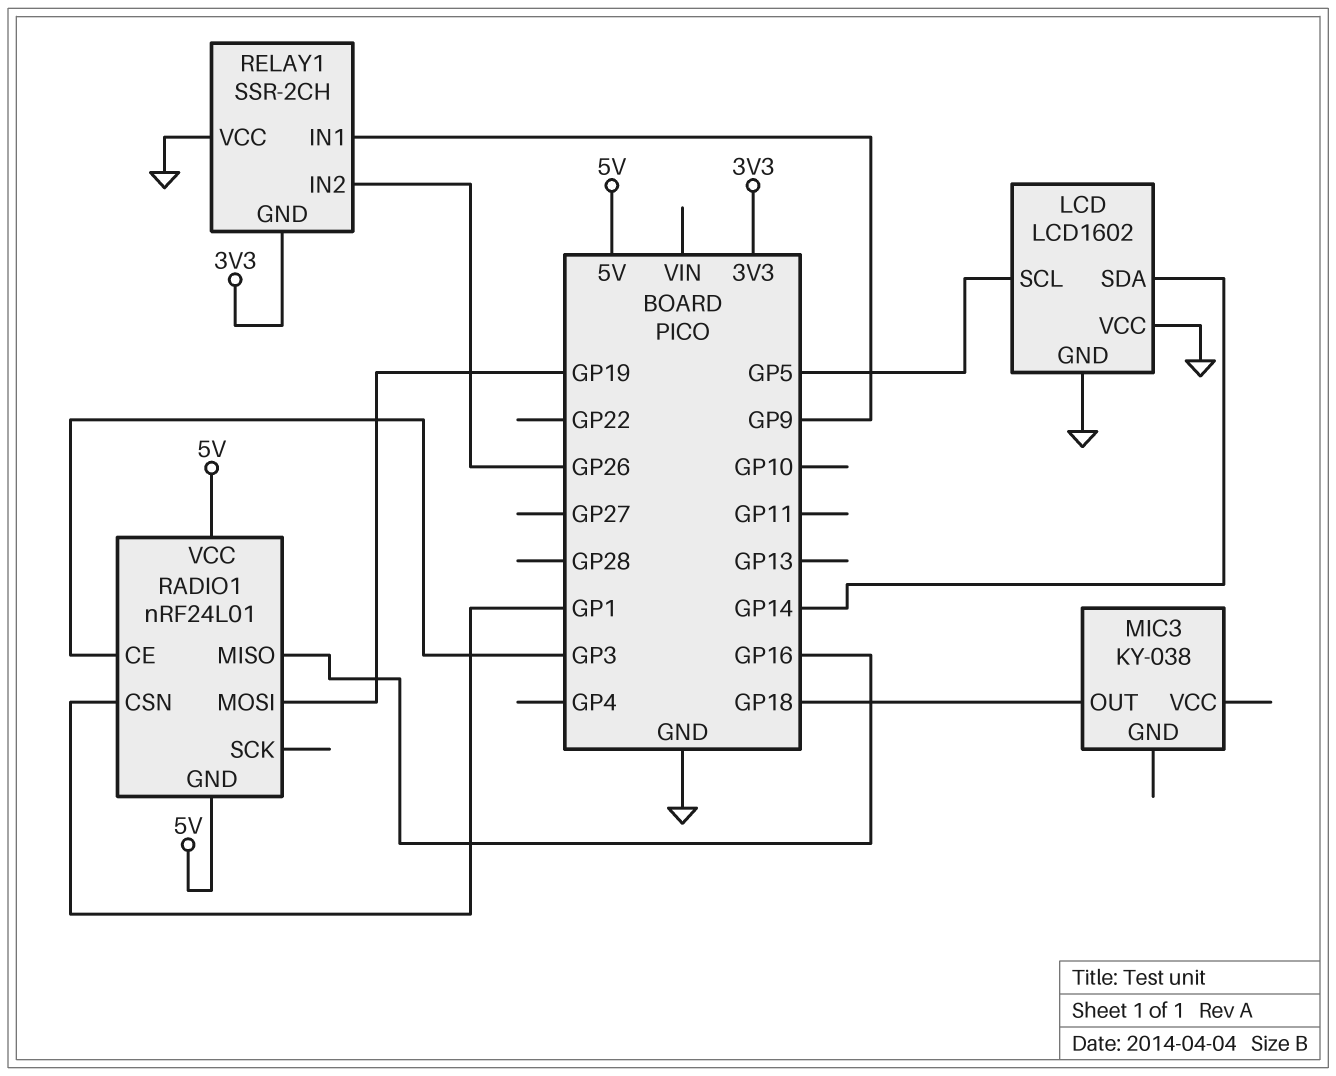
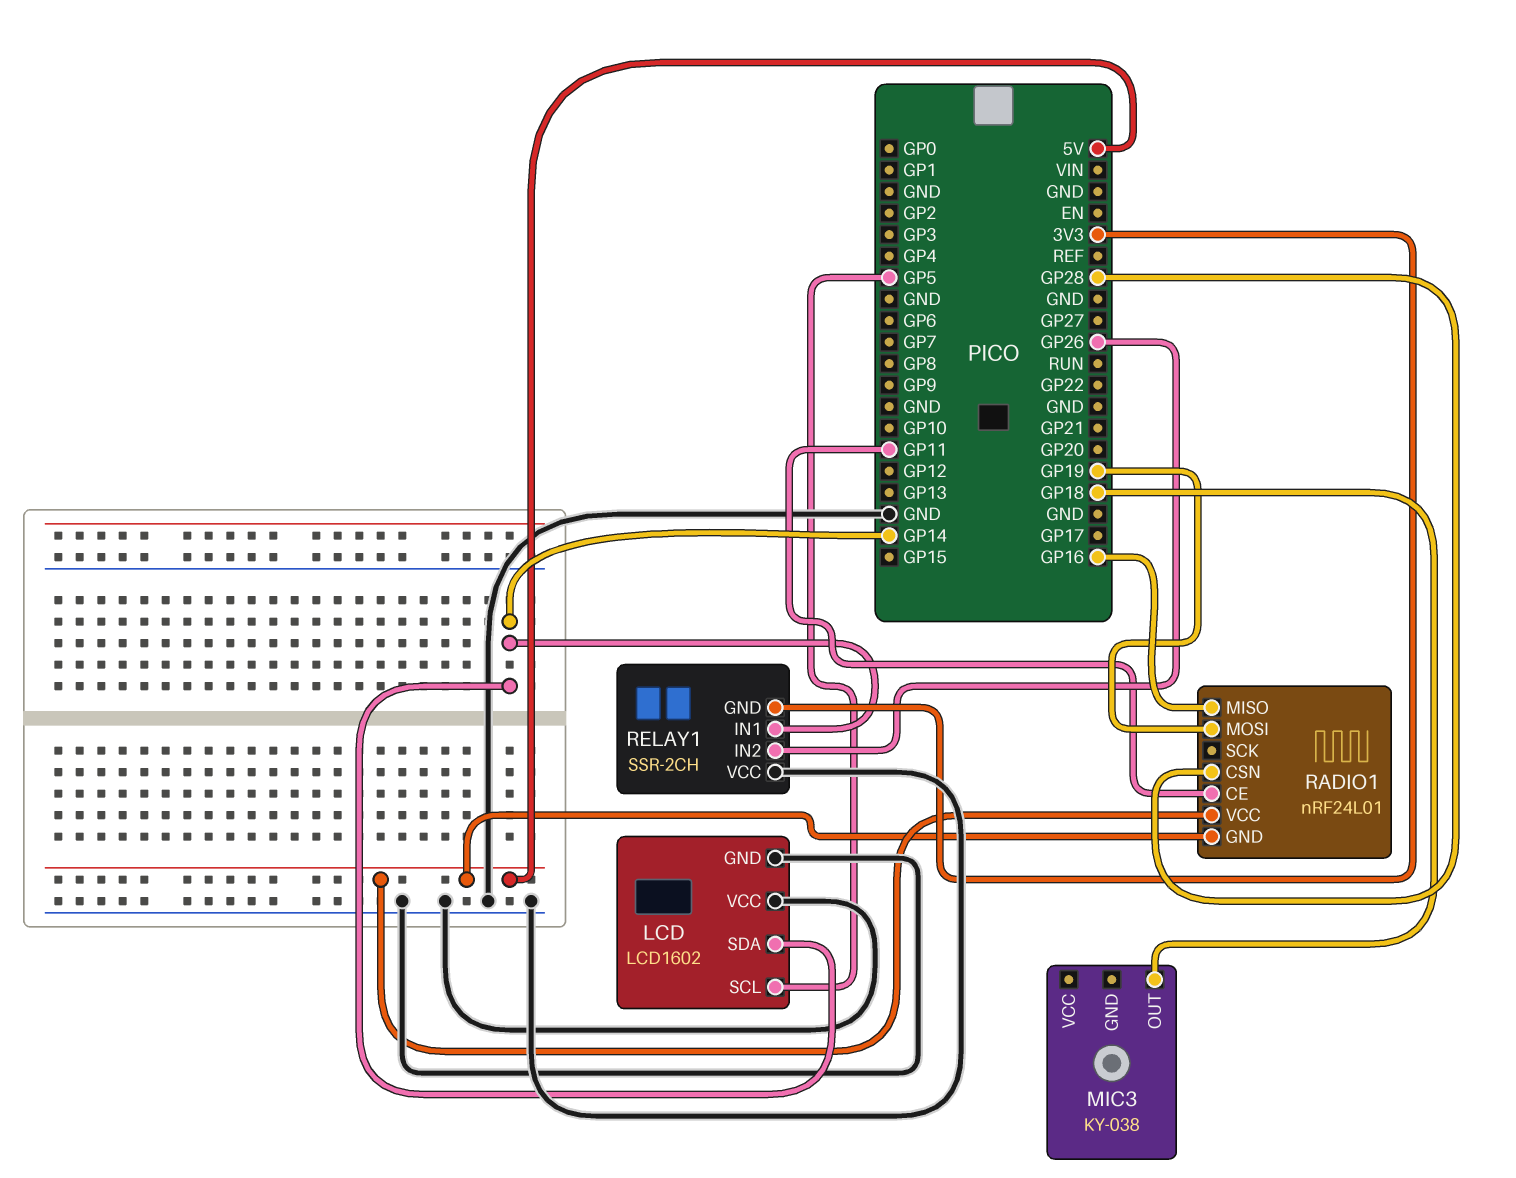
RADIO1 pin CE: GP3 -> GP11
RADIO1 pin CSN: GP1 -> GP28
RELAY1 pin IN1: GP9 -> GP14

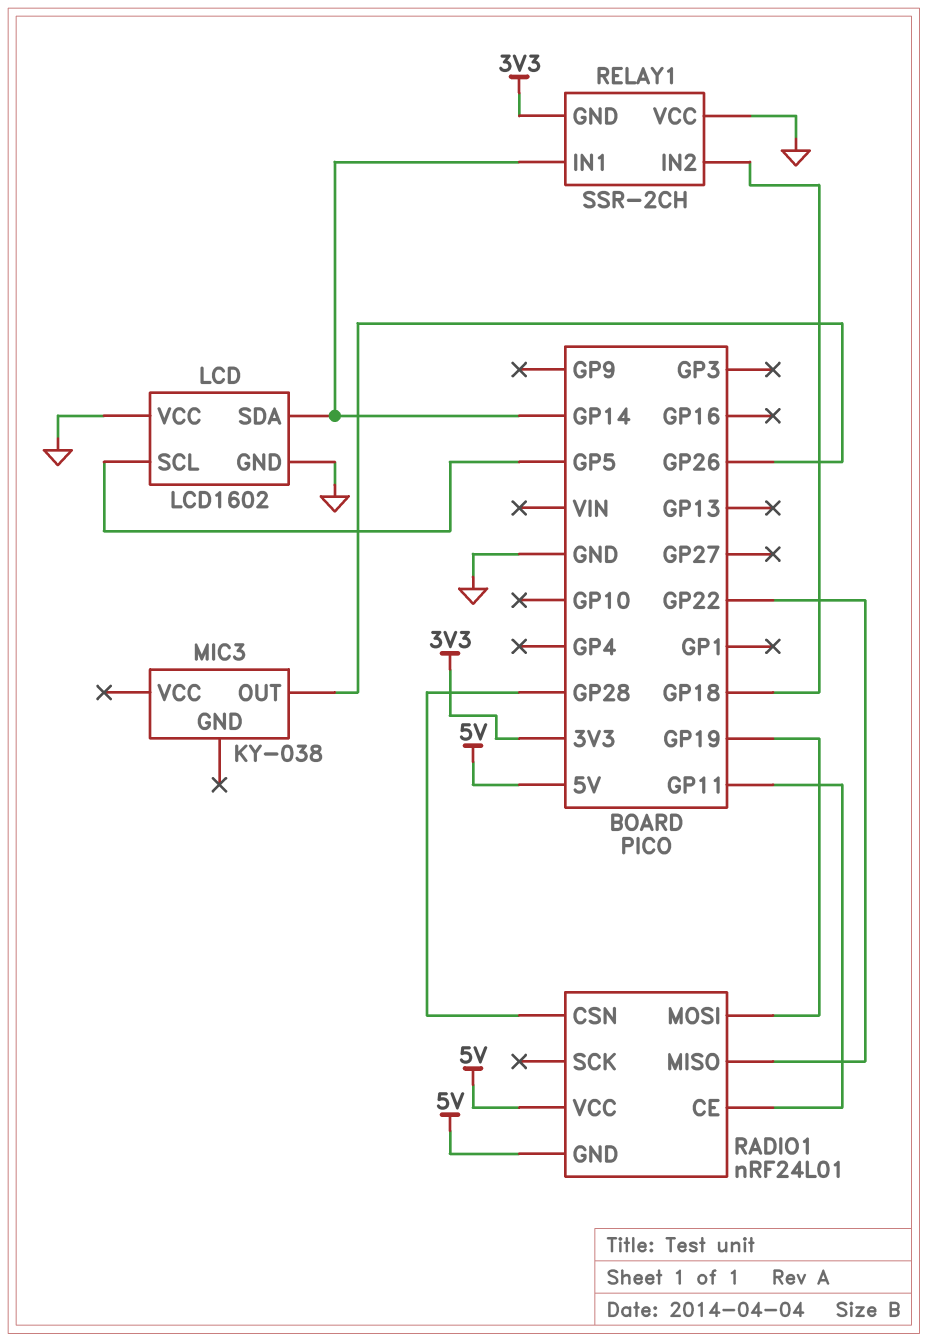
MIC3 pin OUT: GP18 -> GP26
RADIO1 pin MISO: GP16 -> GP22
RELAY1 pin IN2: GP26 -> GP18

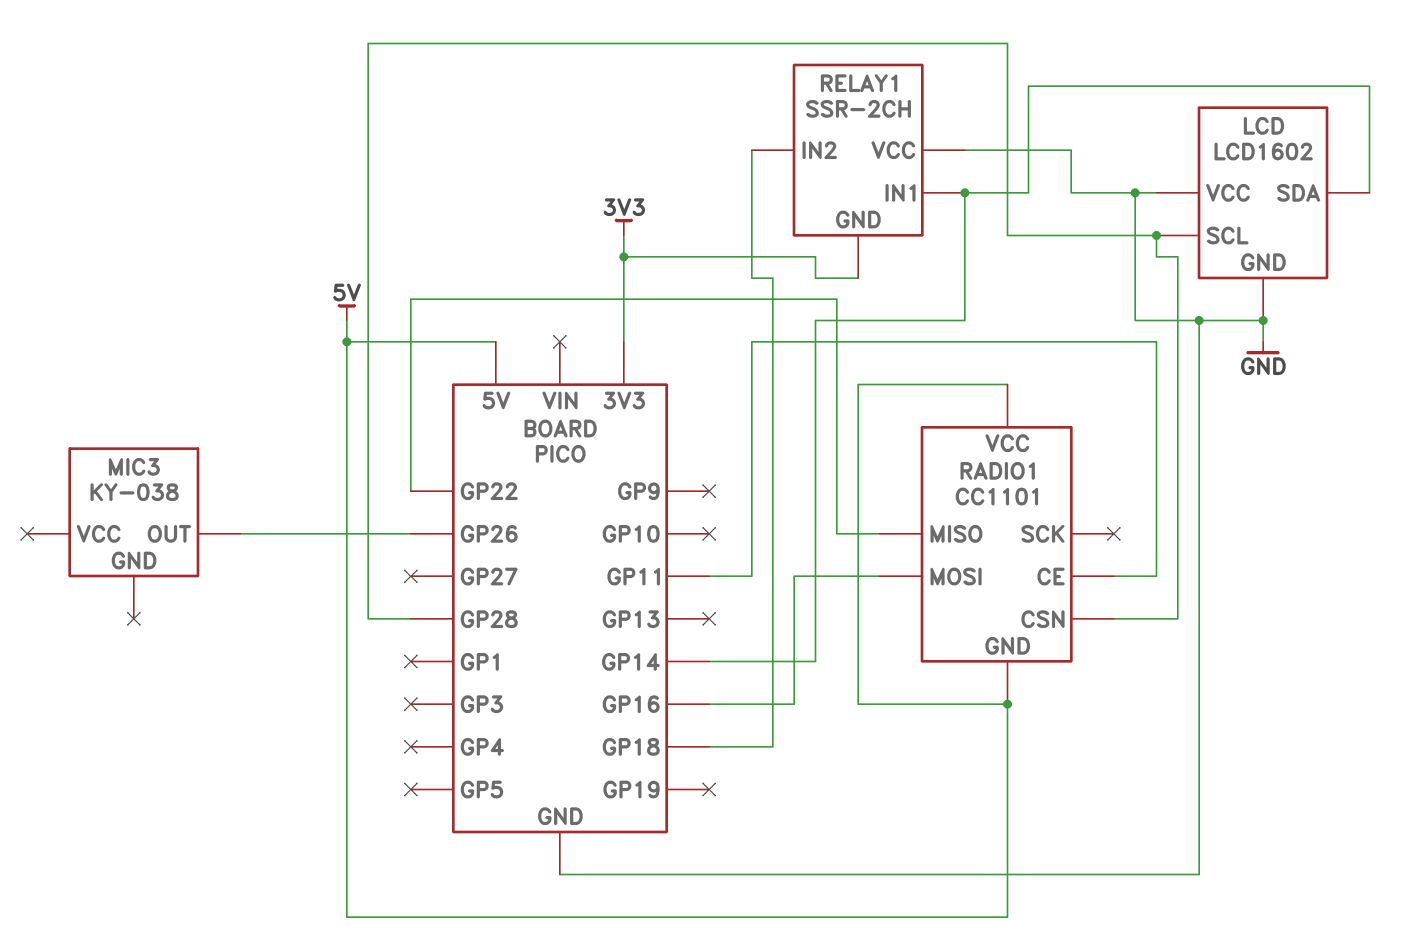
LCD pin SCL: GP5 -> GP28
RADIO1: nRF24L01 -> CC1101
RADIO1 pin MOSI: GP19 -> GP16

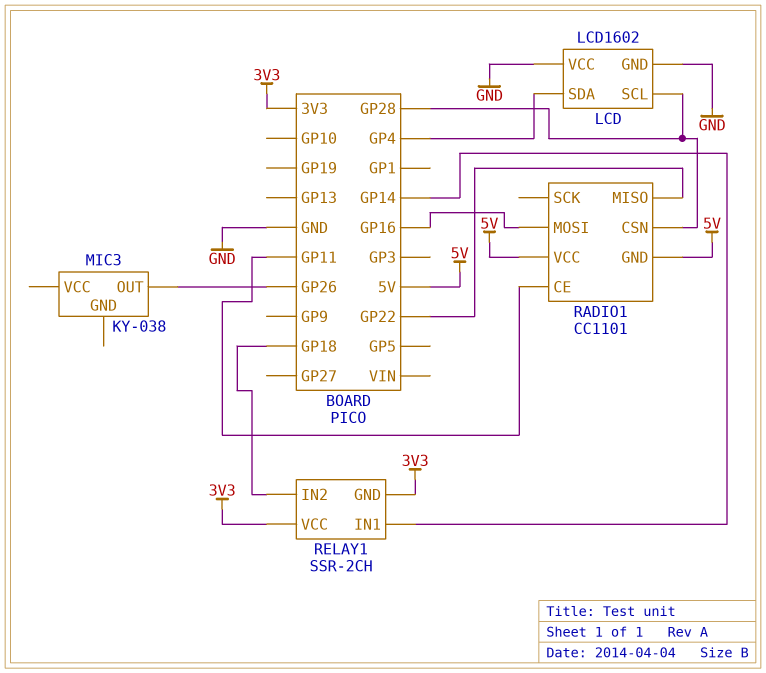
LCD pin SDA: GP14 -> GP4
RELAY1 pin VCC: GND -> 3V3

